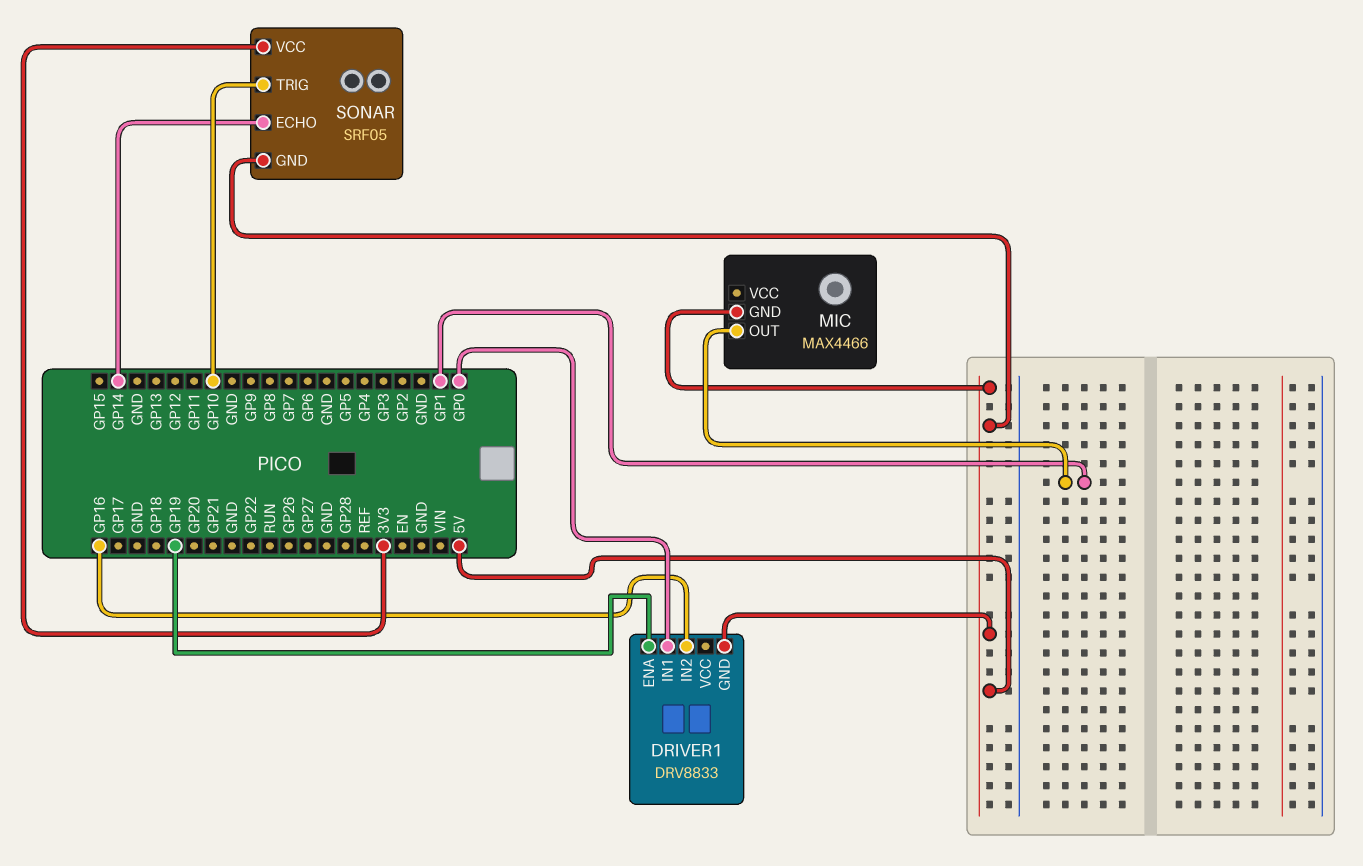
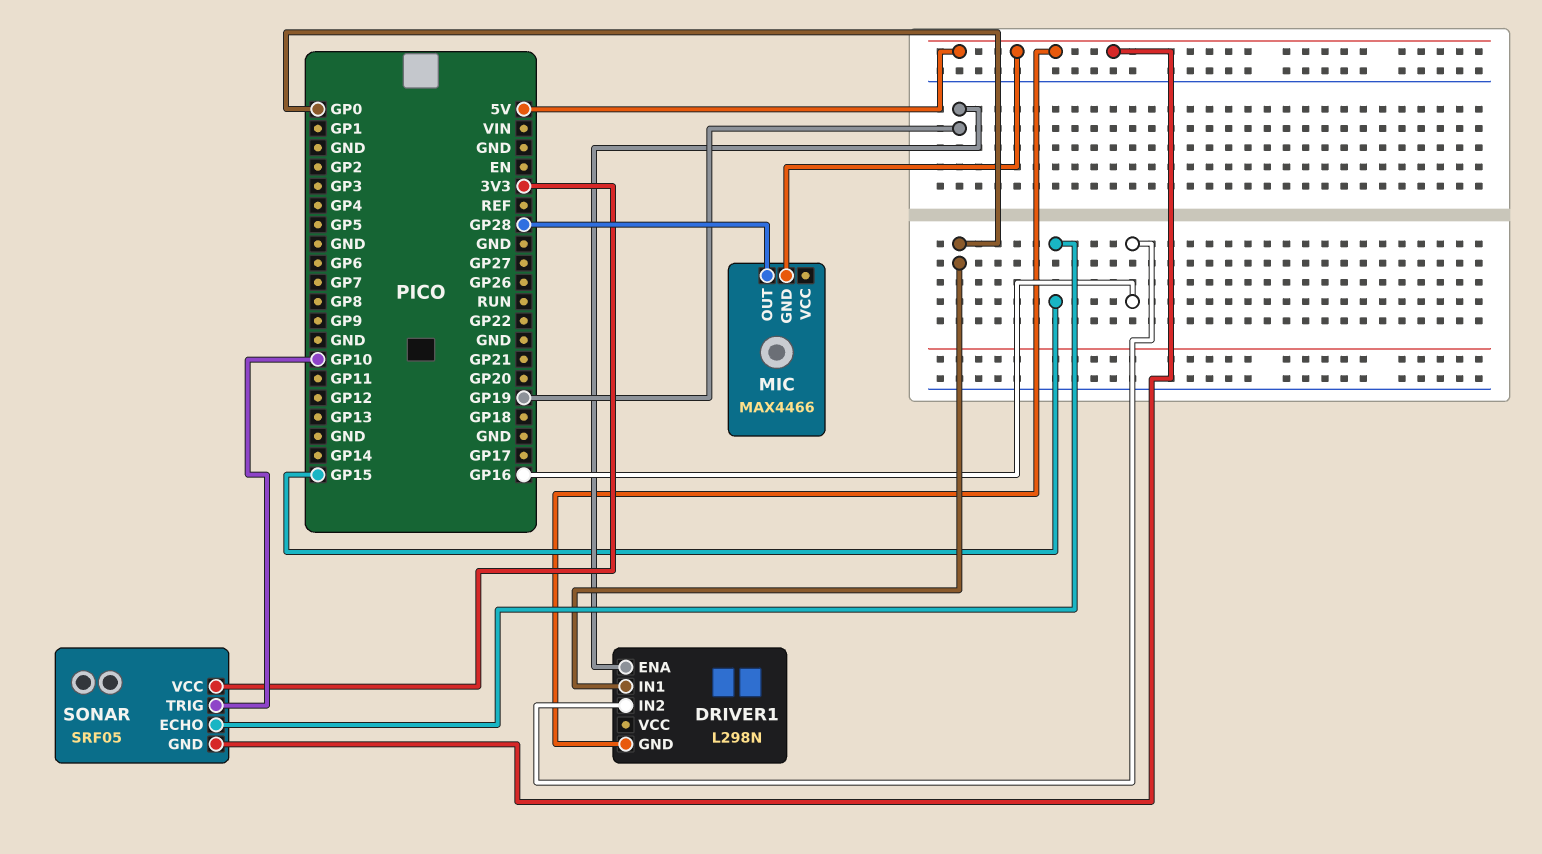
DRIVER1: DRV8833 -> L298N
MIC pin OUT: GP1 -> GP28
SONAR pin ECHO: GP14 -> GP15

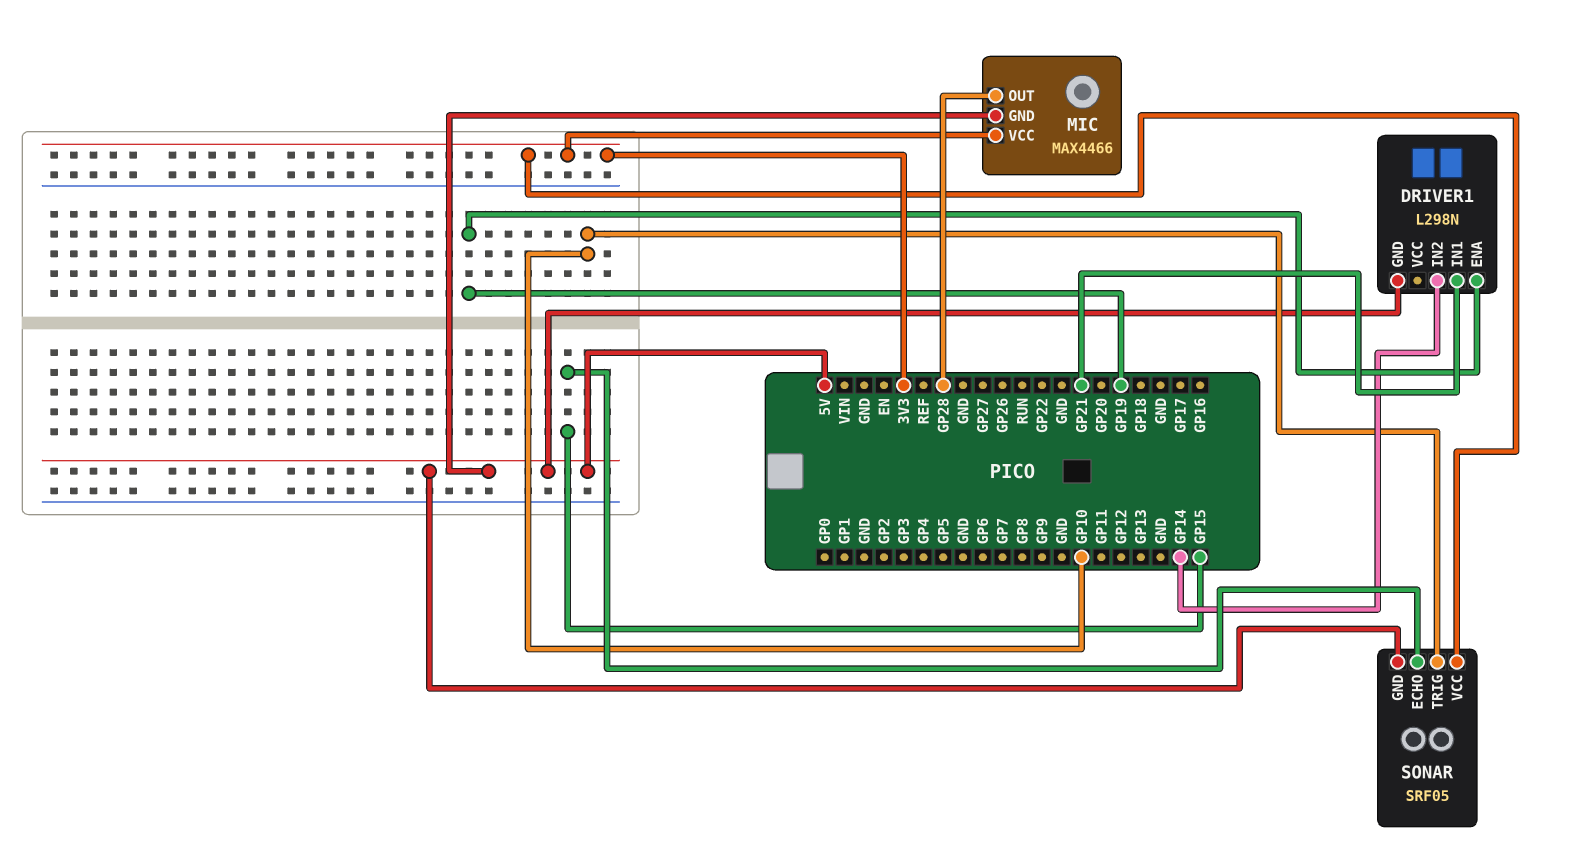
DRIVER1 pin IN1: GP0 -> GP21
DRIVER1 pin IN2: GP16 -> GP14
MIC pin VCC: none -> 3V3

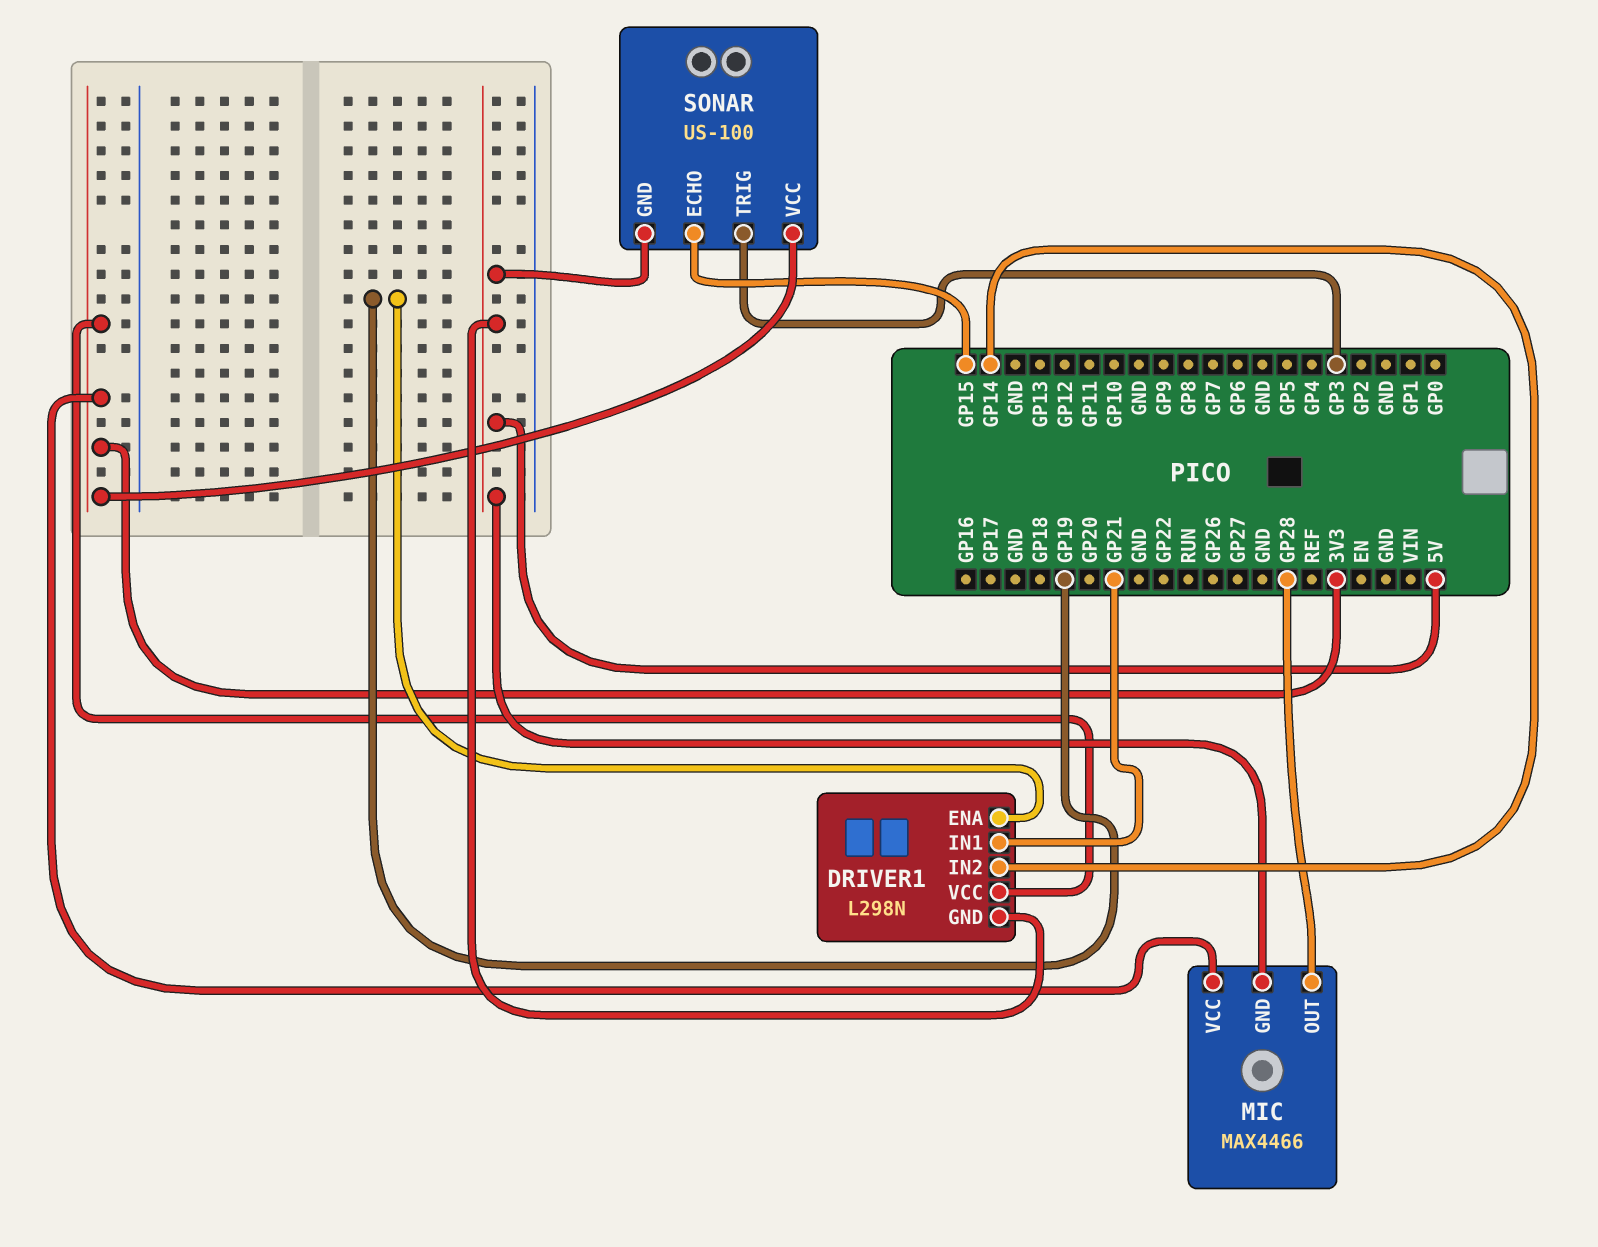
DRIVER1 pin VCC: none -> 3V3
SONAR: SRF05 -> US-100
SONAR pin TRIG: GP10 -> GP3

